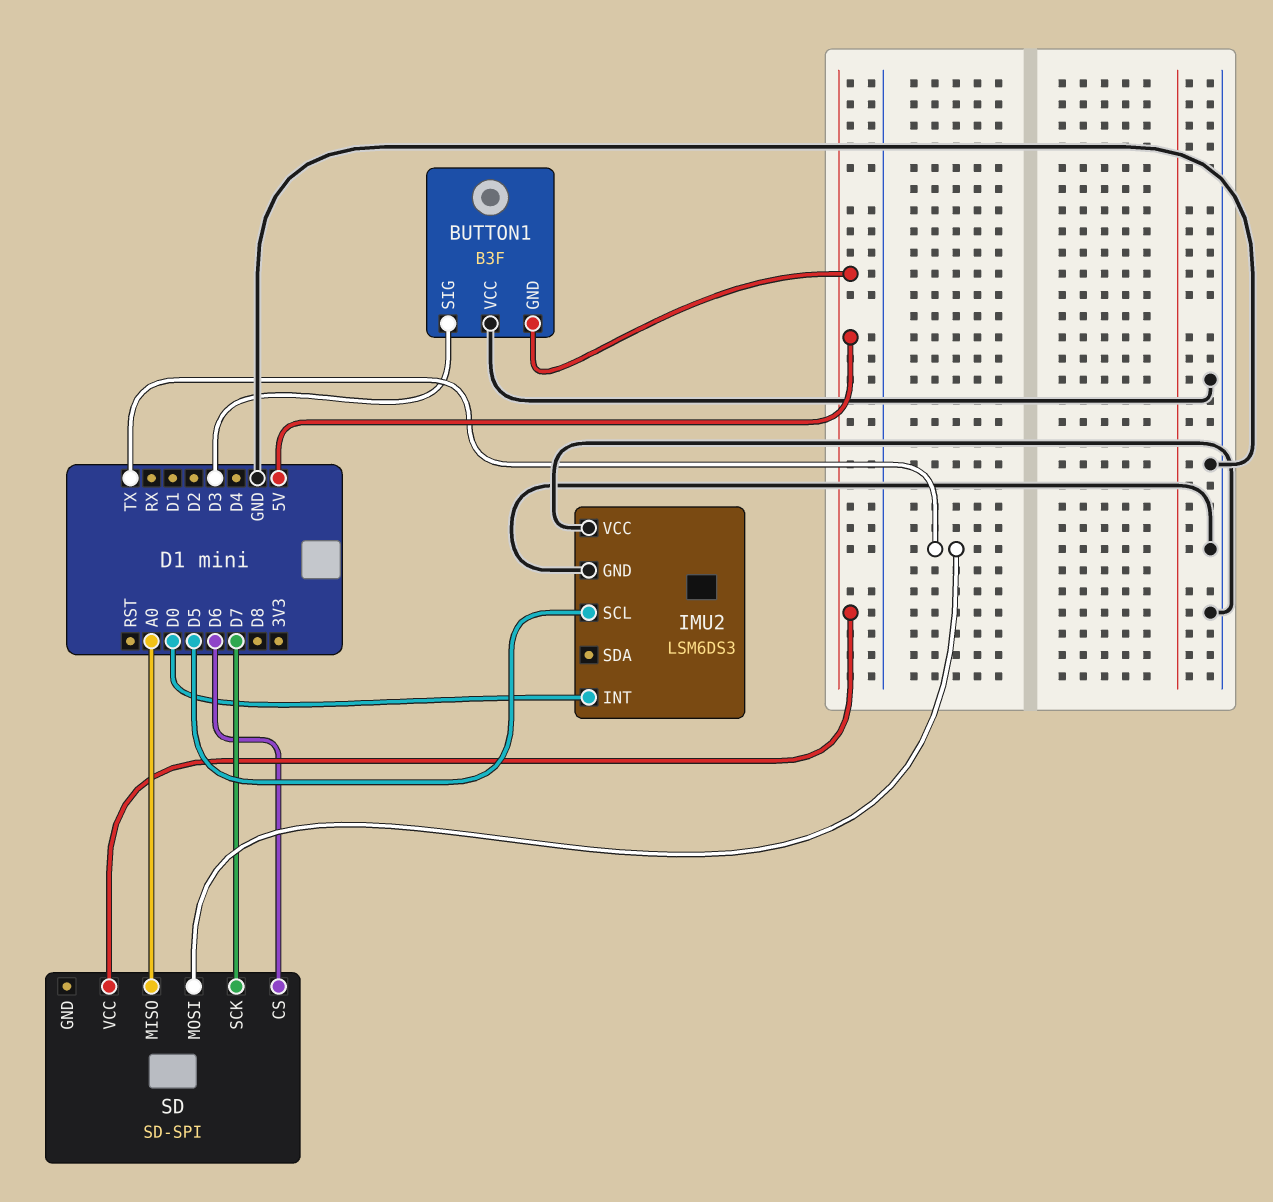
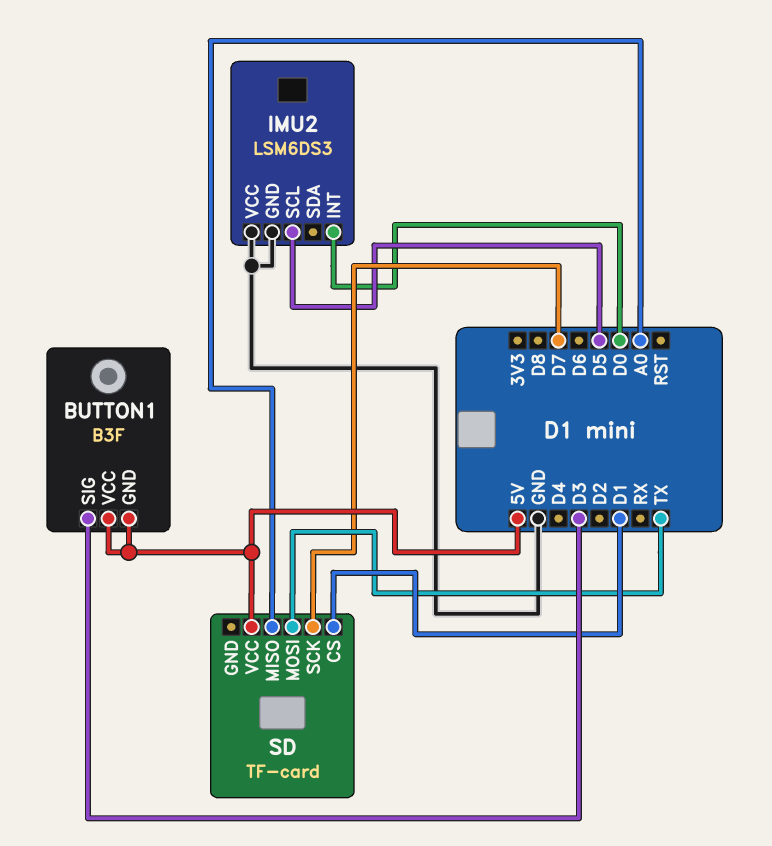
BUTTON1 pin VCC: GND -> 5V
SD: SD-SPI -> TF-card
SD pin CS: D6 -> D1

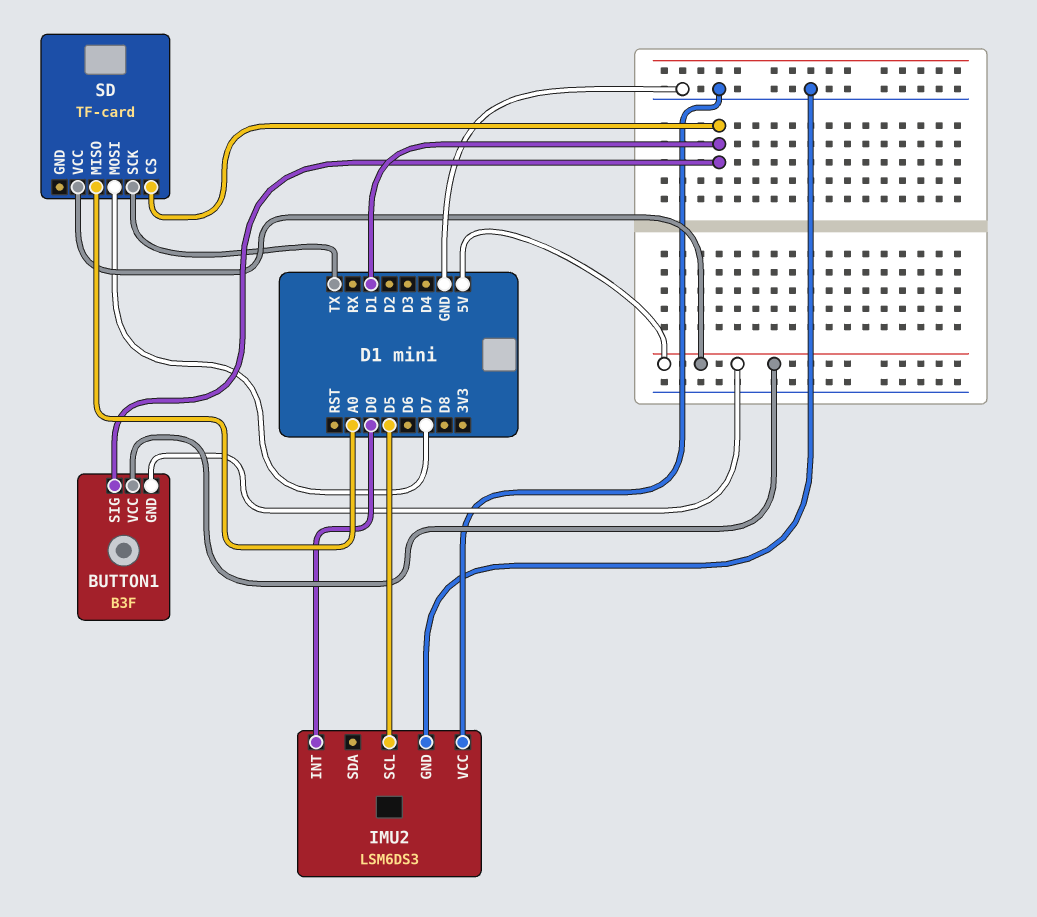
BUTTON1 pin SIG: D3 -> D1
SD pin MOSI: TX -> D7
SD pin SCK: D7 -> TX

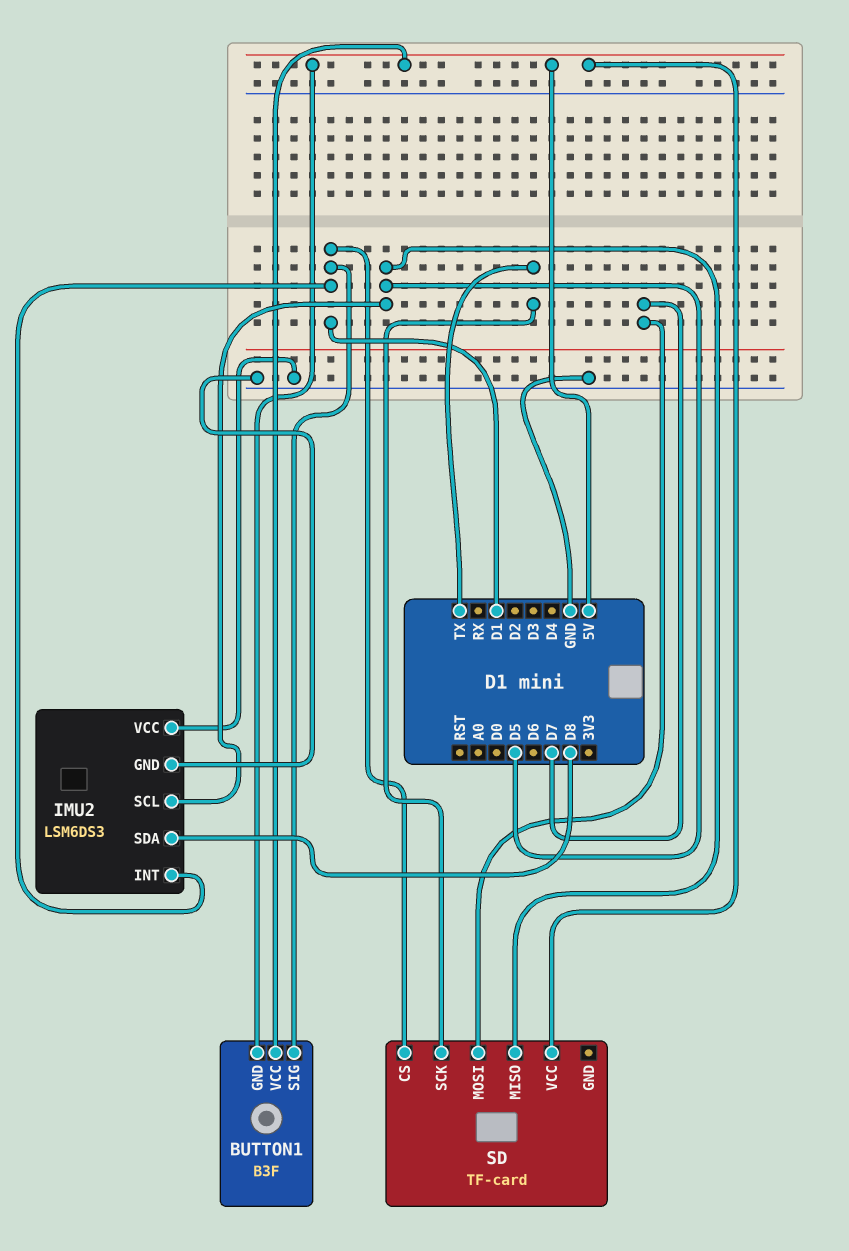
IMU2 pin INT: D0 -> D1
IMU2 pin SDA: none -> D8
SD pin MISO: A0 -> D5

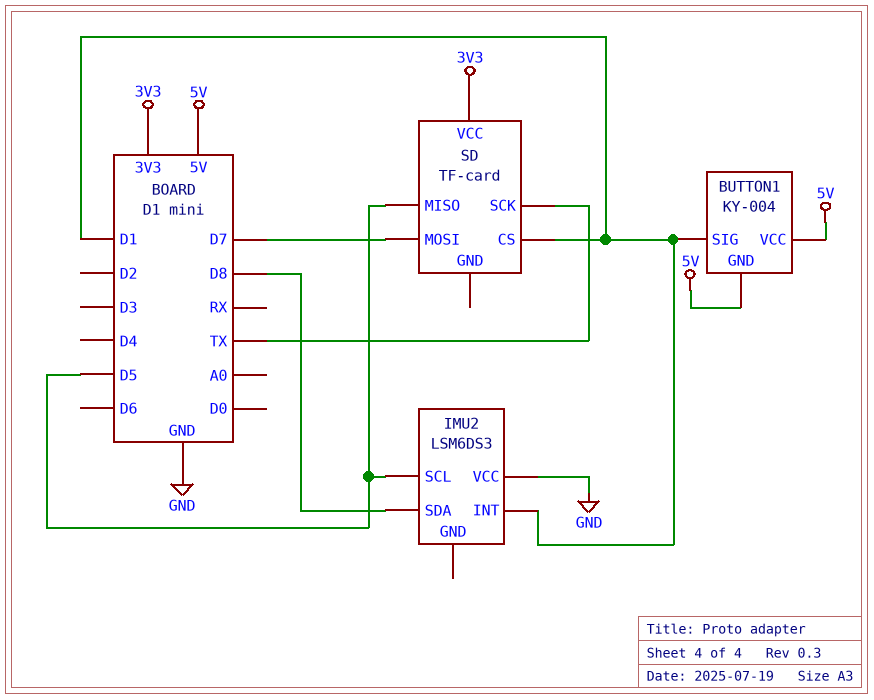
BUTTON1: B3F -> KY-004
IMU2 pin GND: GND -> none
SD pin VCC: 5V -> 3V3

